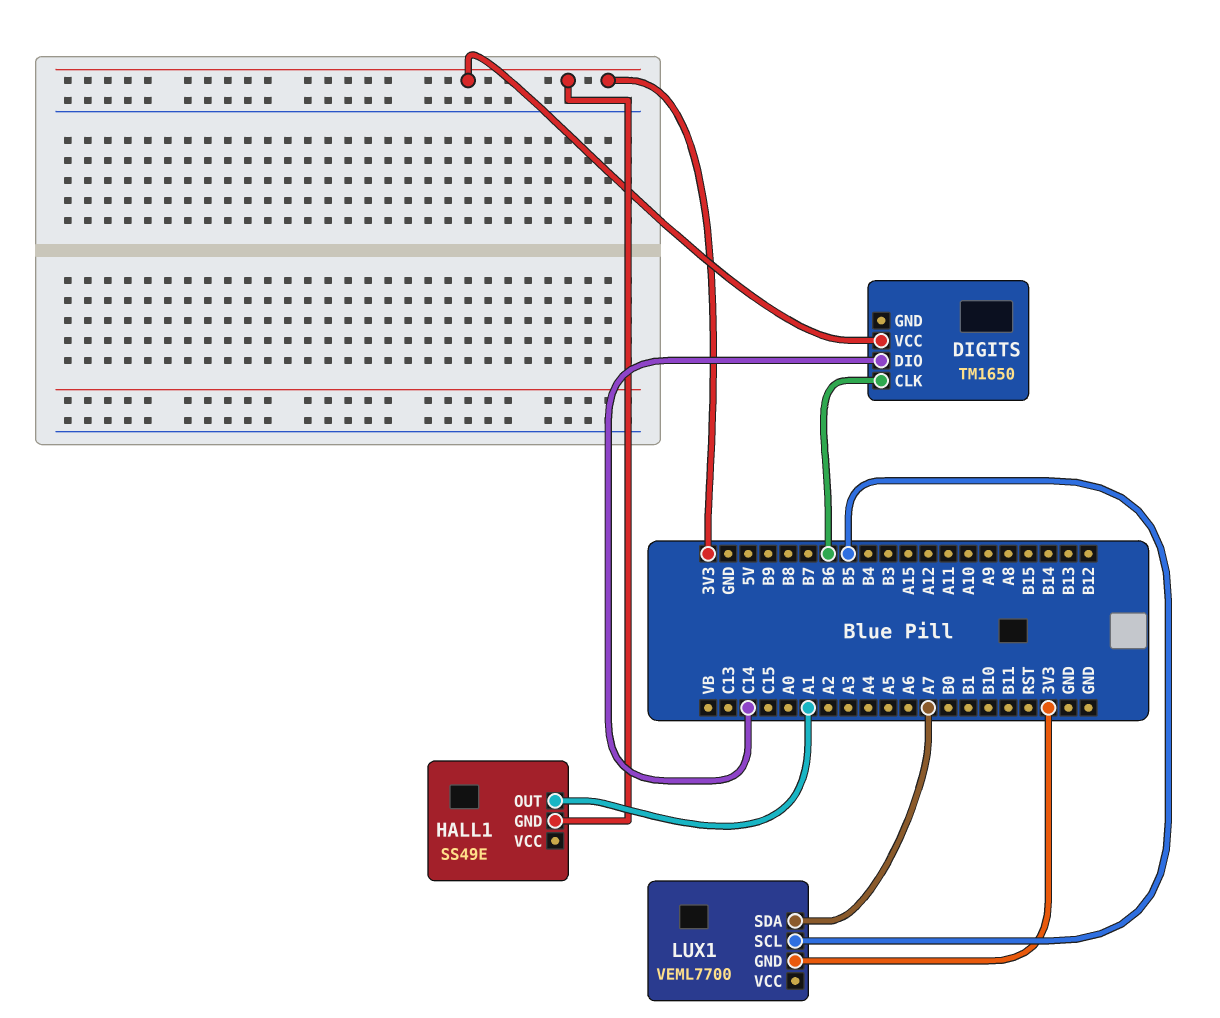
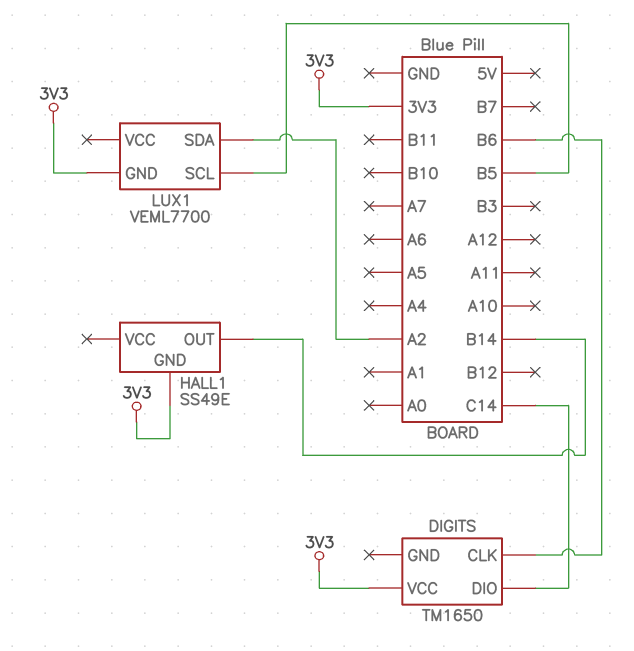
HALL1 pin OUT: A1 -> B14
LUX1 pin SDA: A7 -> A2

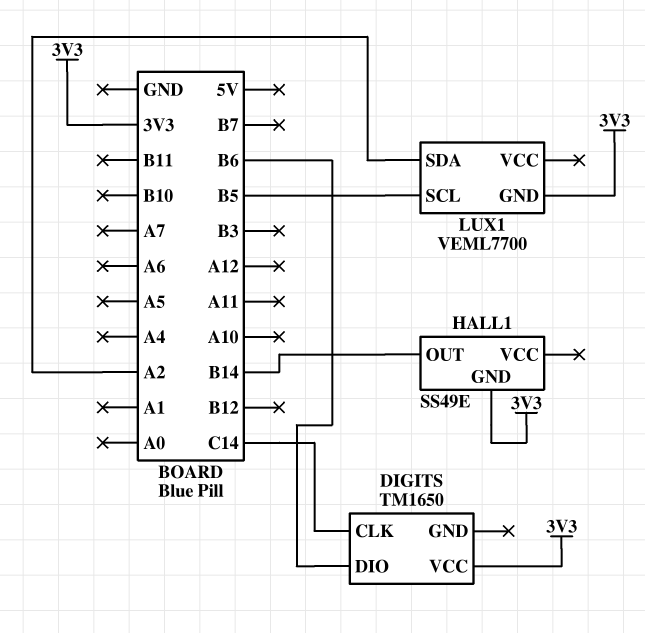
DIGITS pin CLK: B6 -> C14
DIGITS pin DIO: C14 -> B6

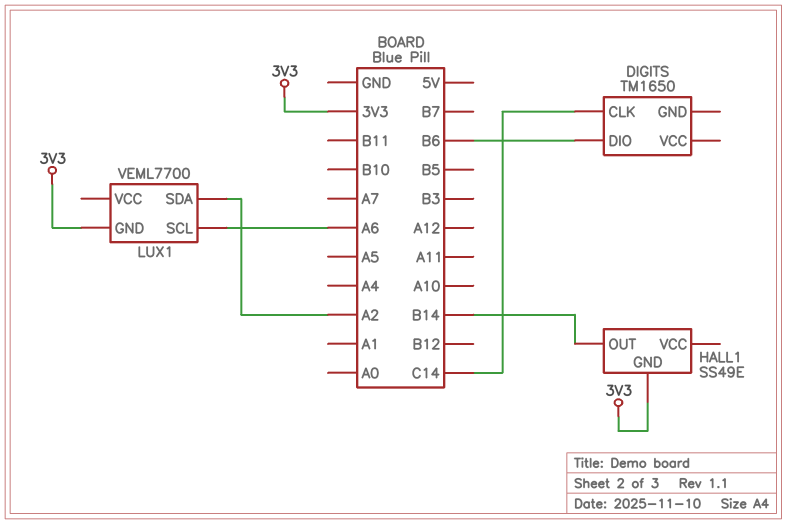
DIGITS pin VCC: 3V3 -> none
LUX1 pin SCL: B5 -> A6

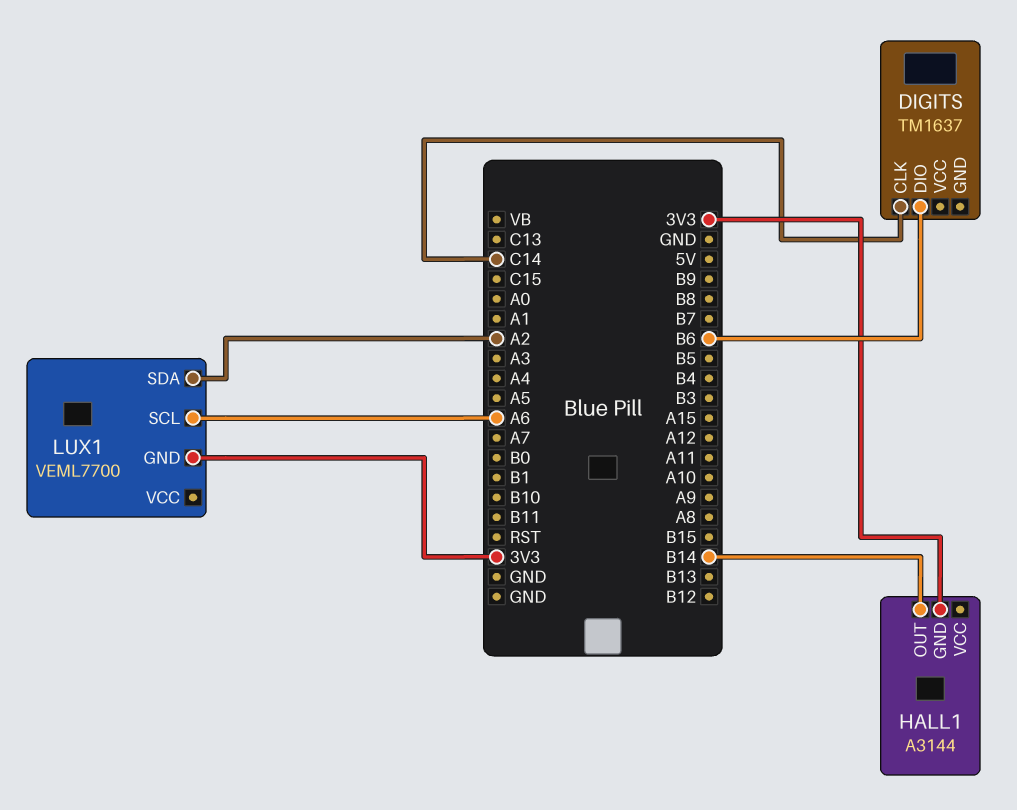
DIGITS: TM1650 -> TM1637
HALL1: SS49E -> A3144

